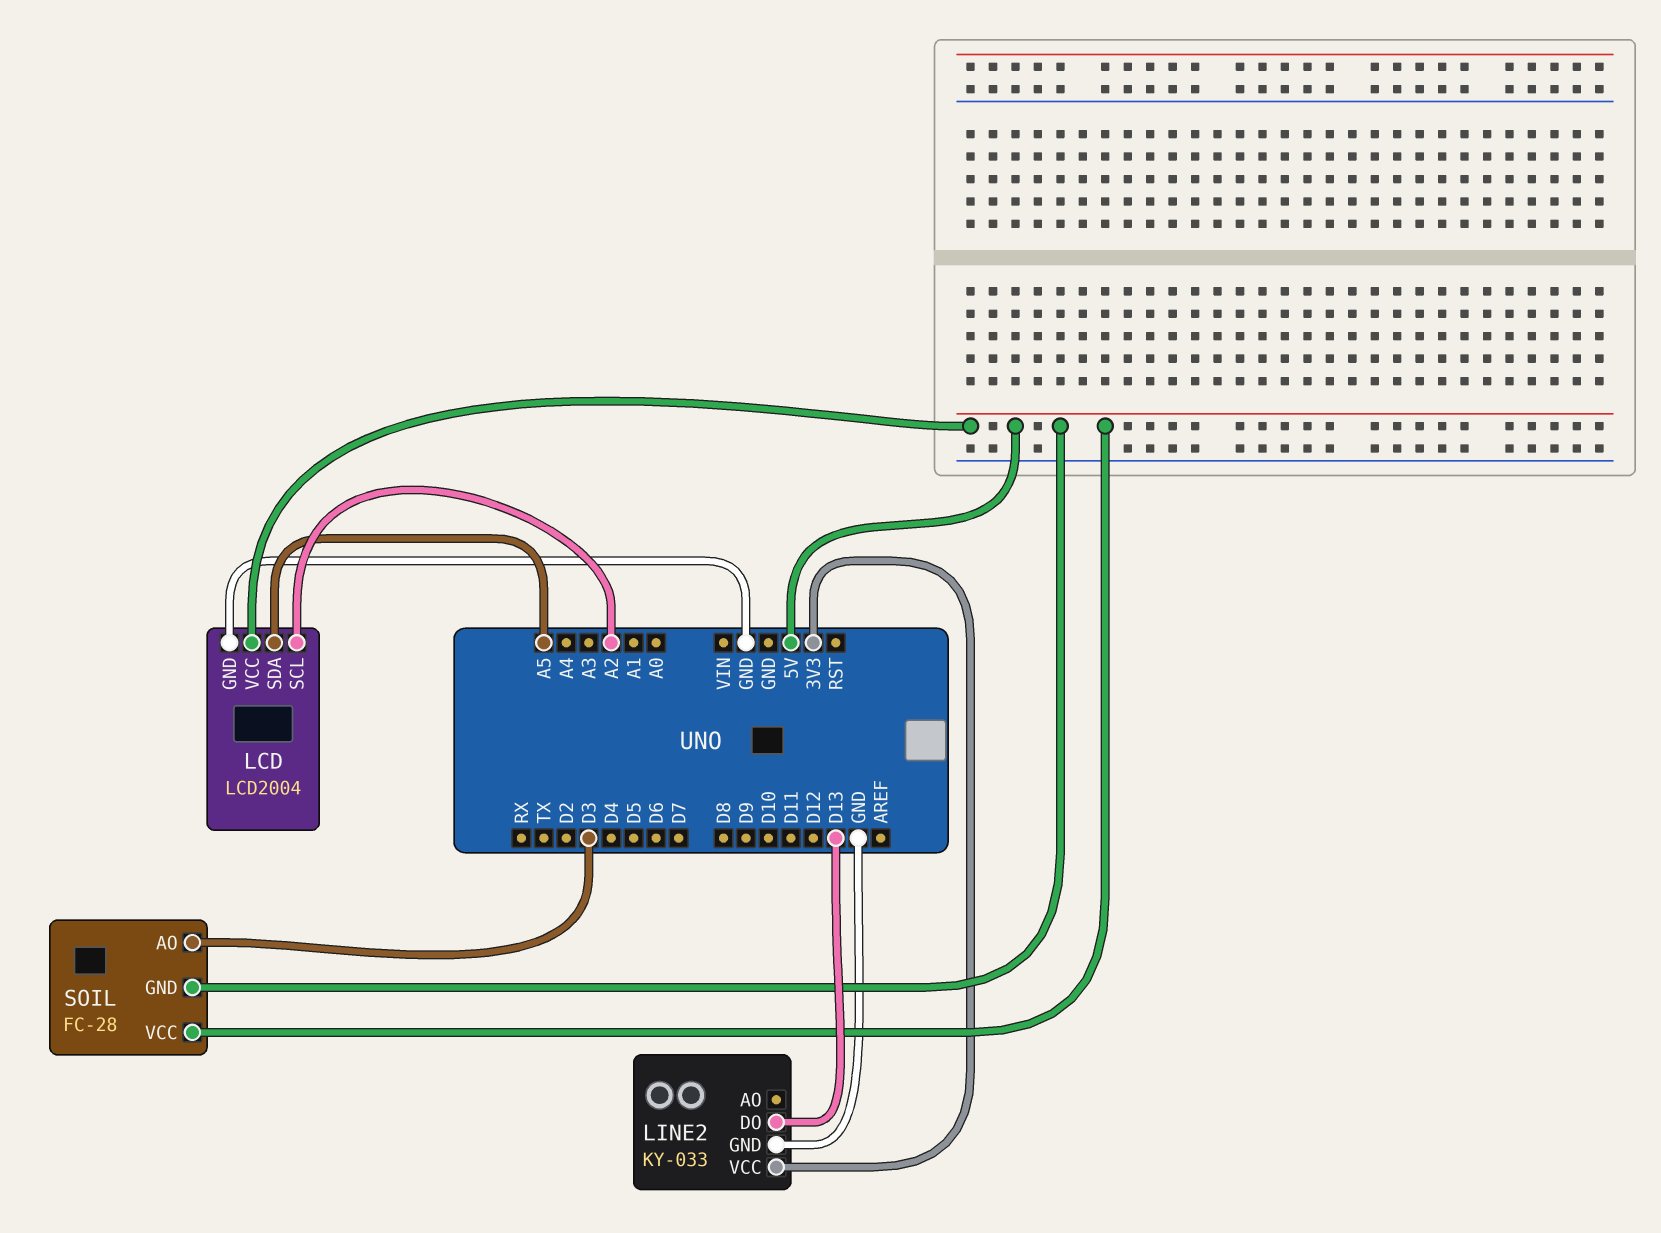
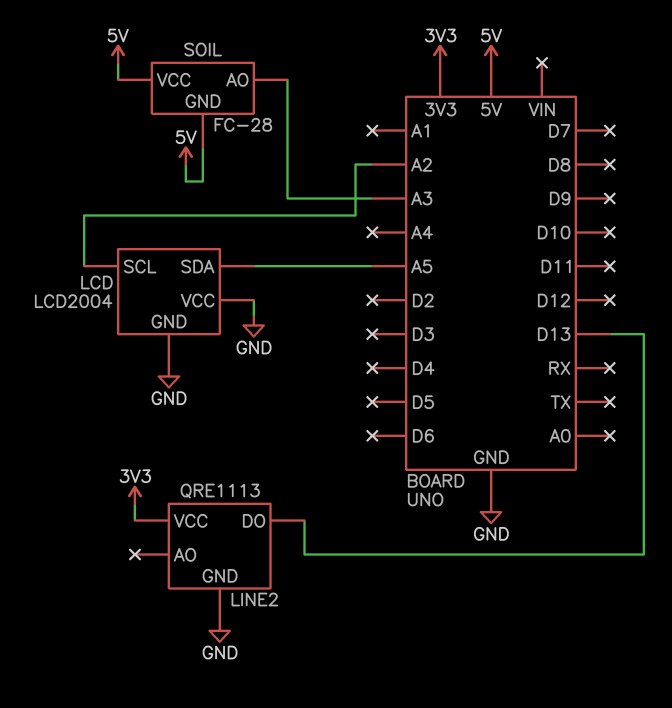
LCD pin VCC: 5V -> GND
LINE2: KY-033 -> QRE1113
SOIL pin AO: D3 -> A3

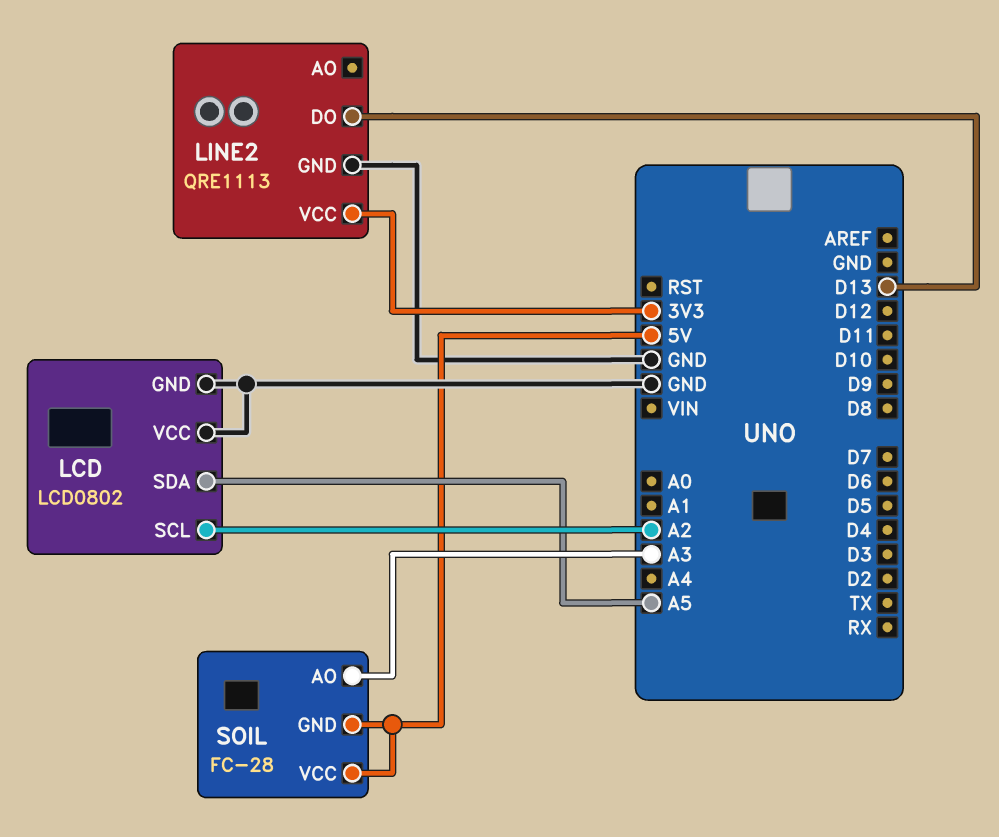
LCD: LCD2004 -> LCD0802

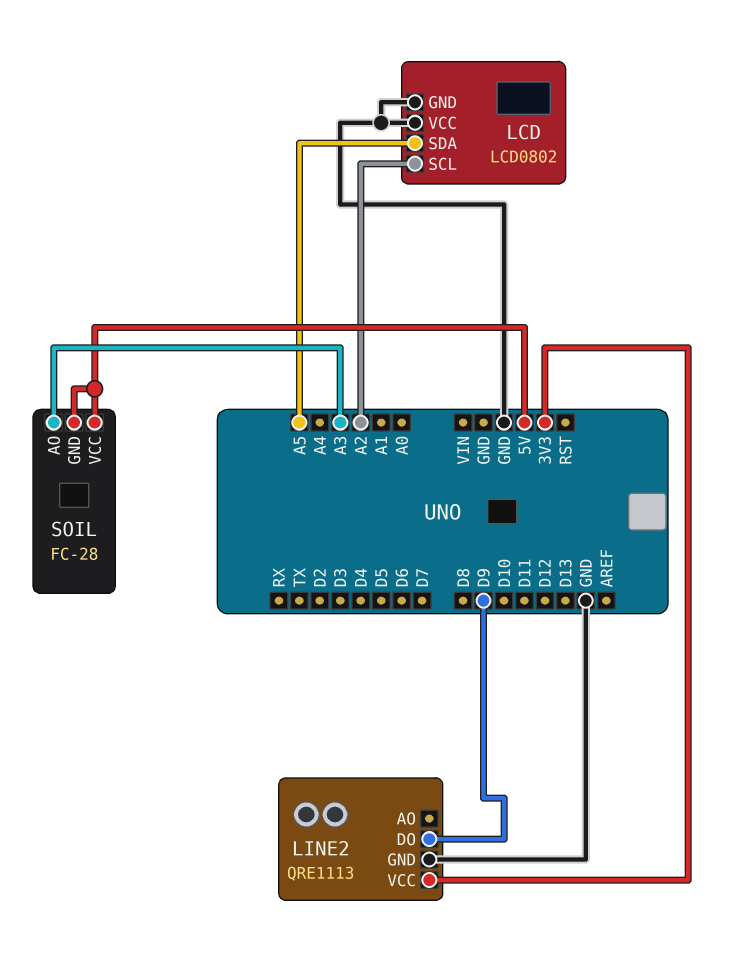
LINE2 pin DO: D13 -> D9

